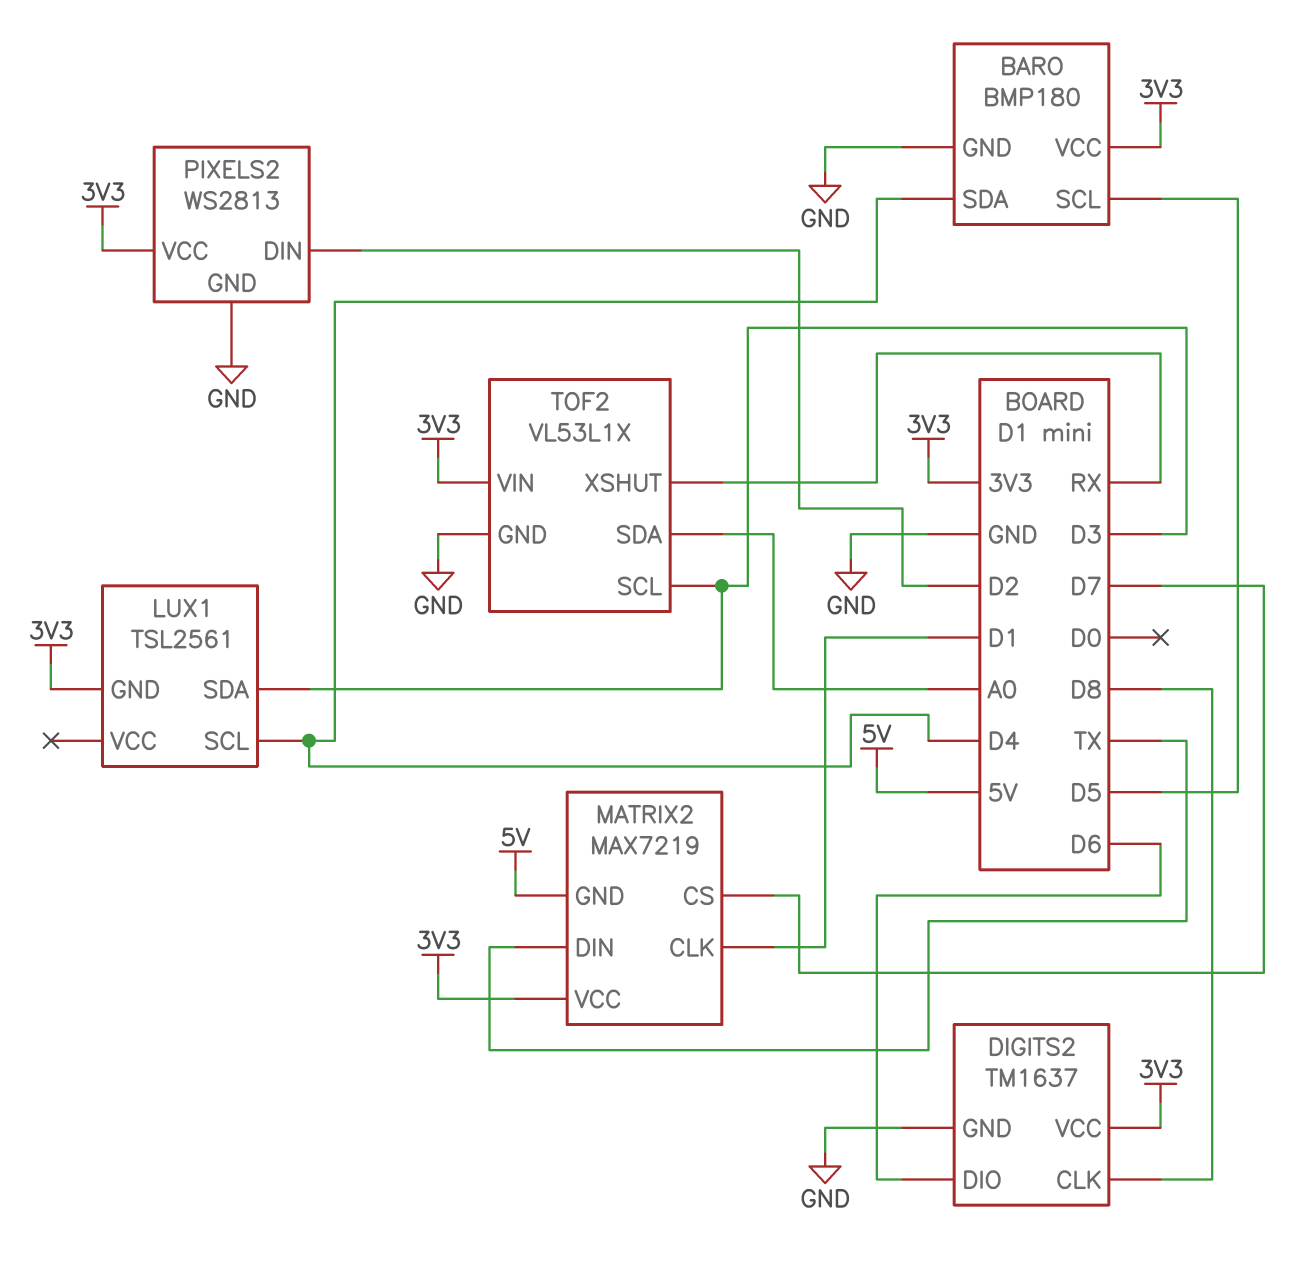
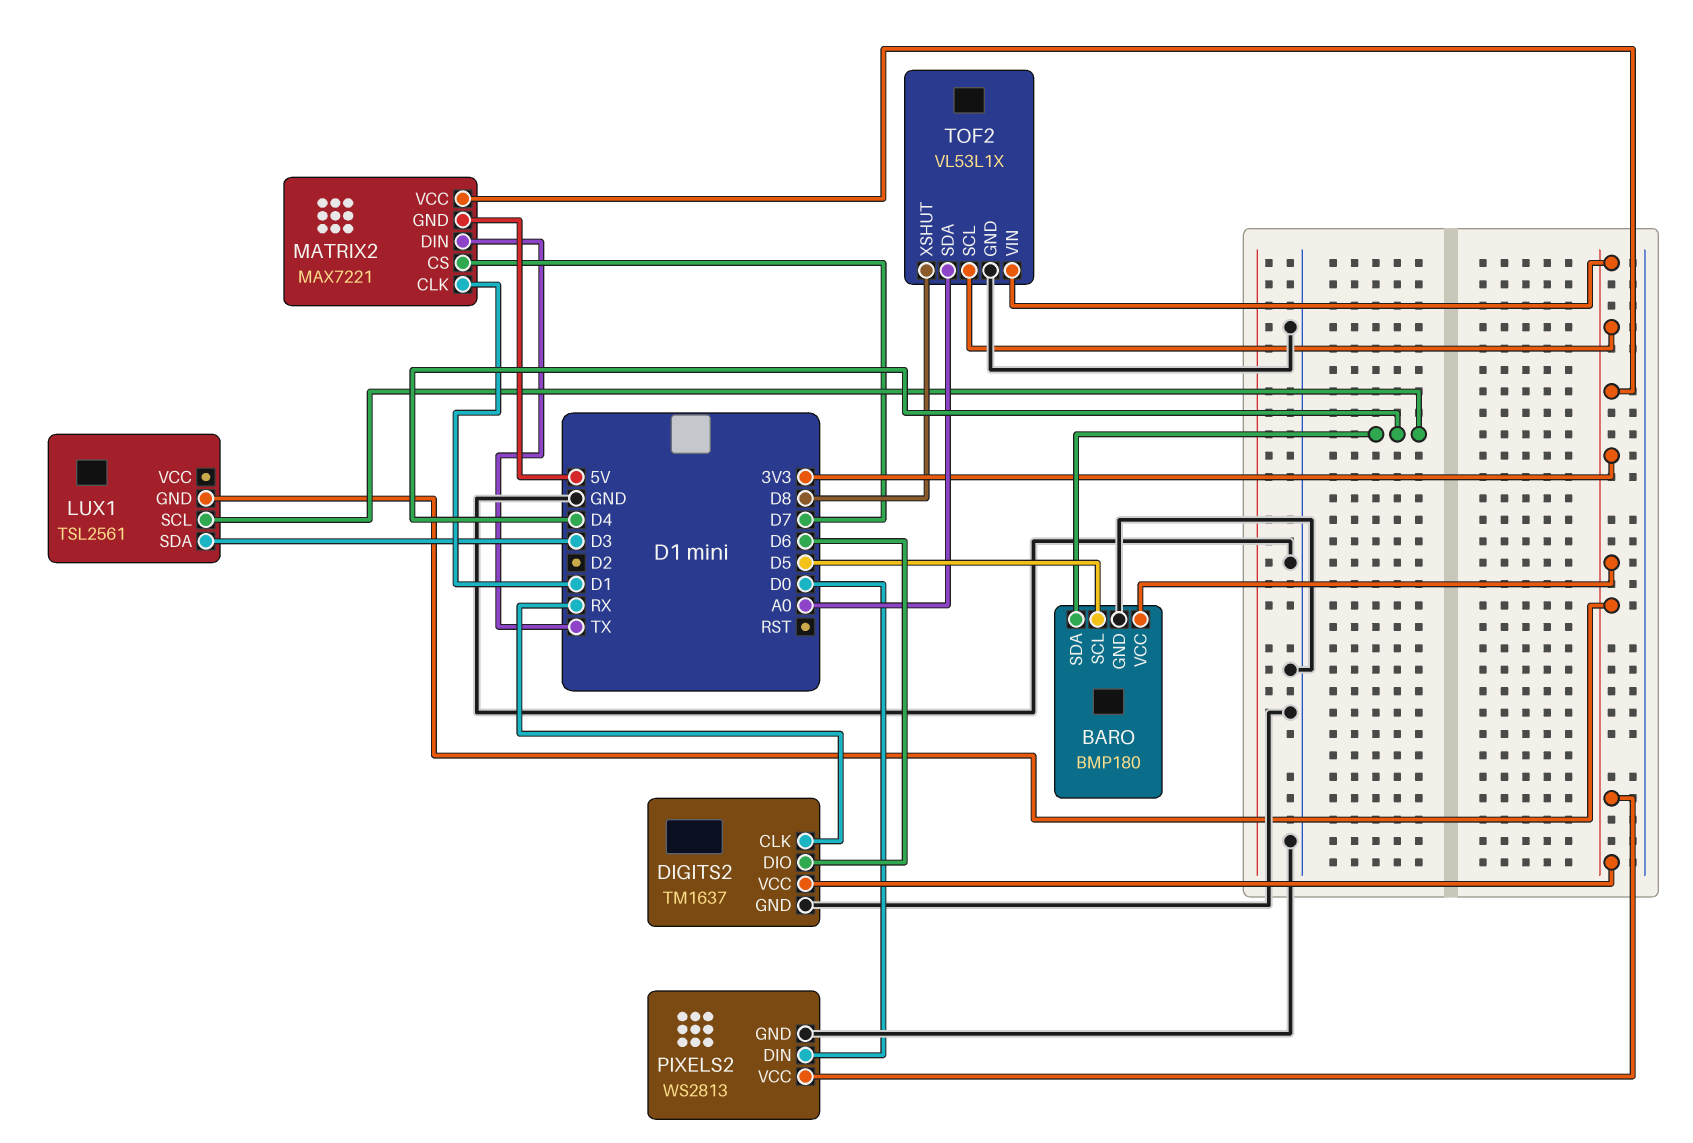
DIGITS2 pin CLK: D8 -> RX
MATRIX2: MAX7219 -> MAX7221
PIXELS2 pin DIN: D2 -> D0
TOF2 pin SCL: D3 -> 3V3
TOF2 pin XSHUT: RX -> D8

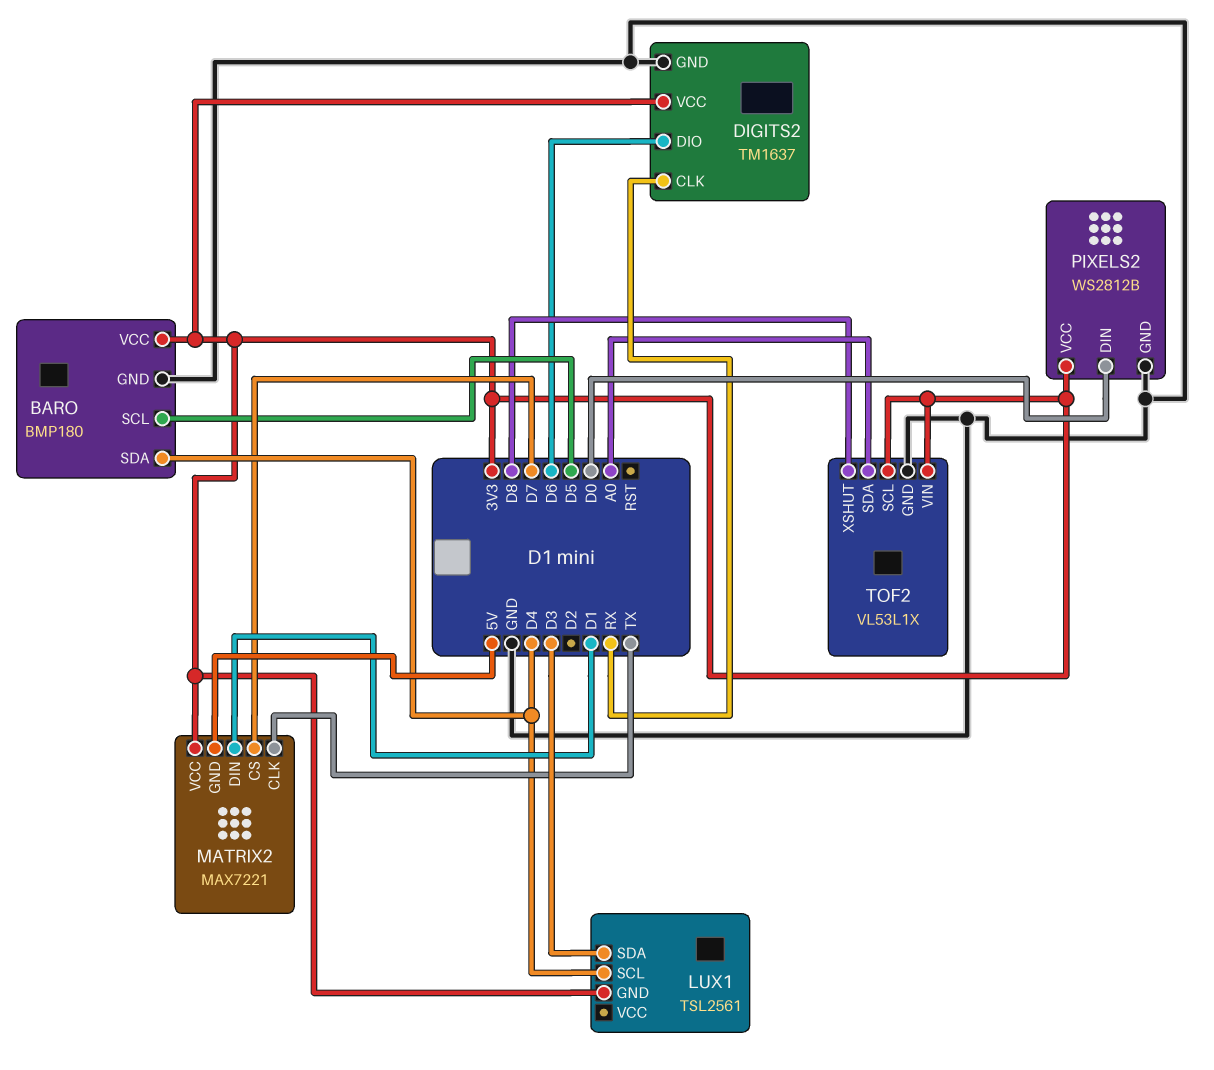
MATRIX2 pin CLK: D1 -> TX
MATRIX2 pin DIN: TX -> D1
PIXELS2: WS2813 -> WS2812B

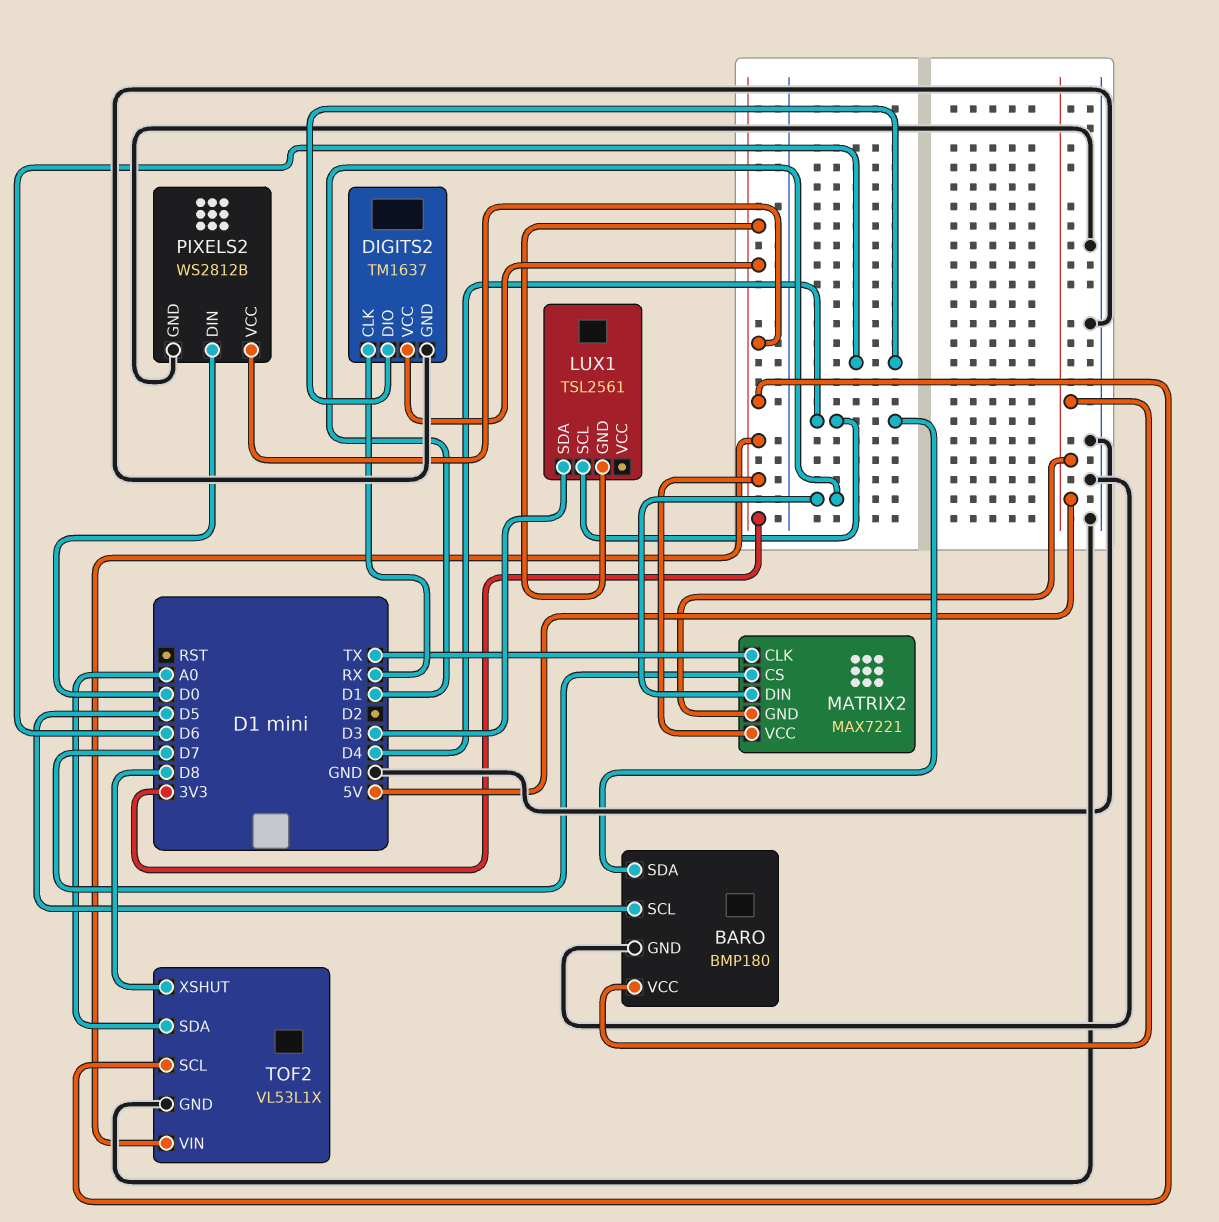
BARO pin VCC: 3V3 -> 5V

